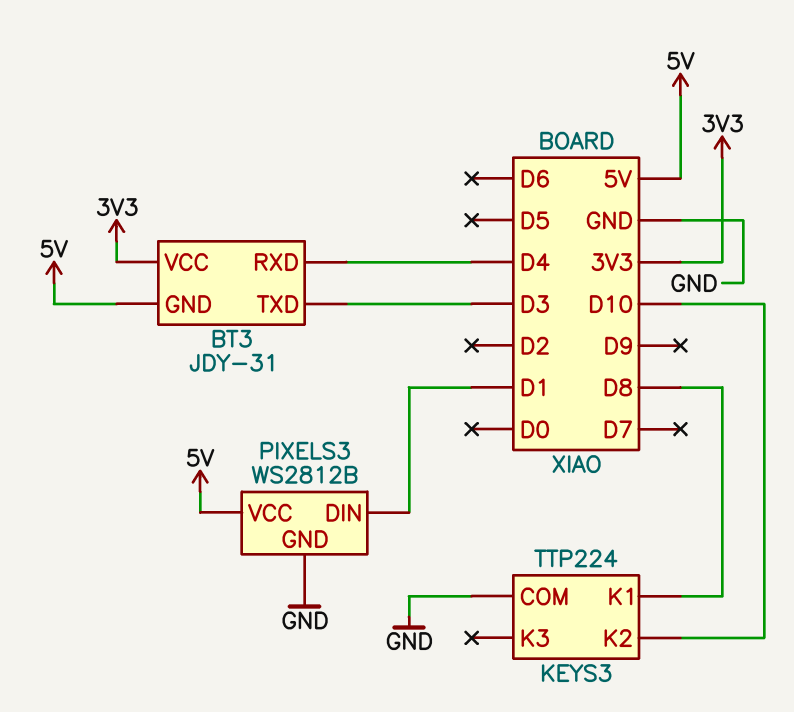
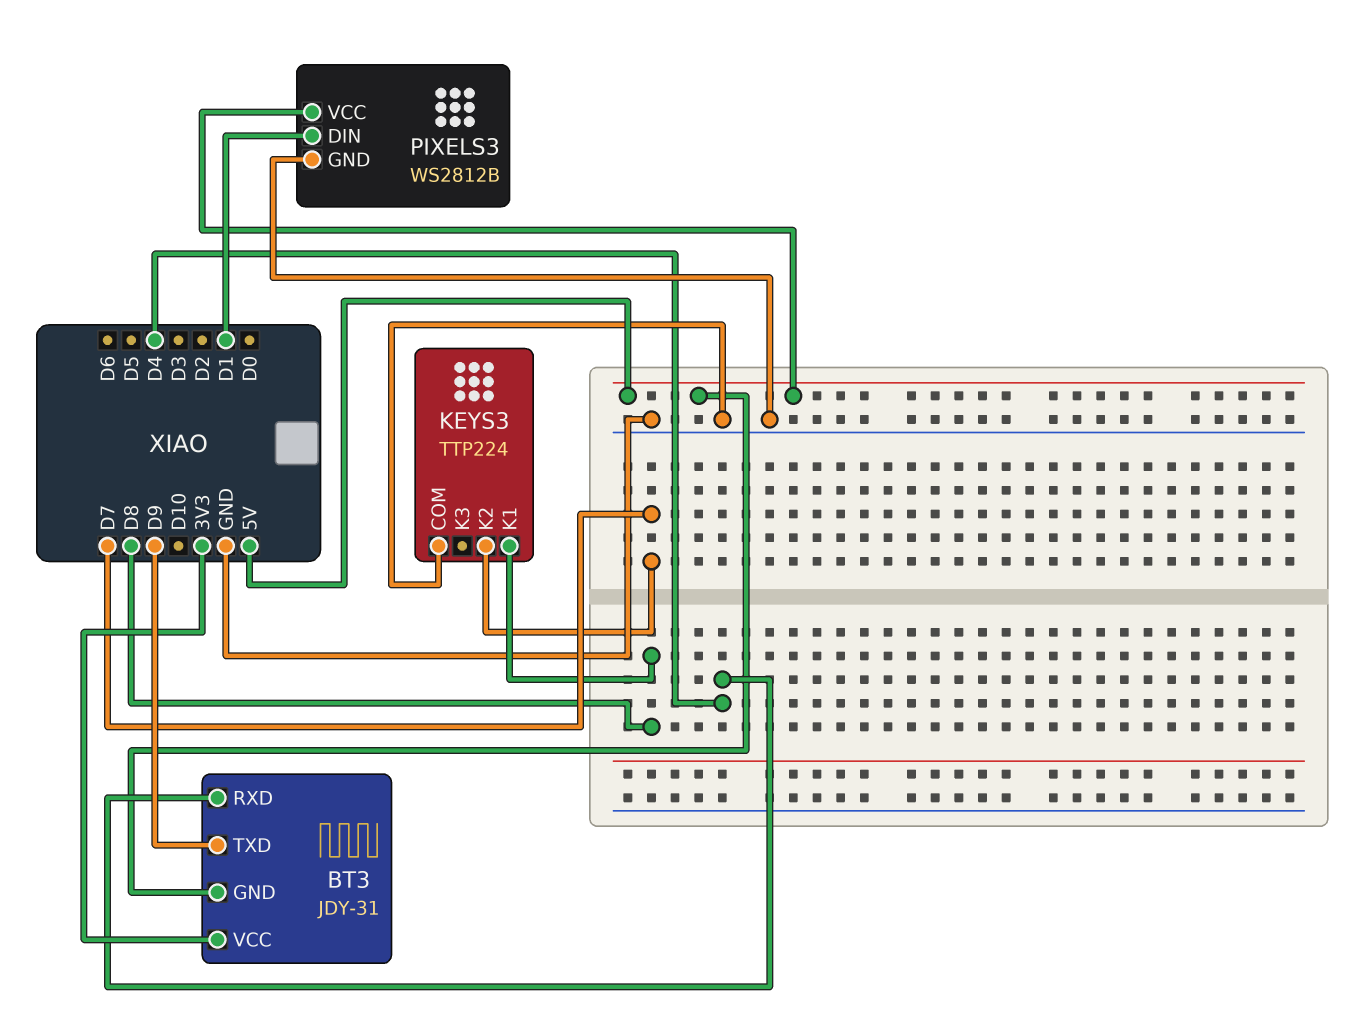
BT3 pin TXD: D3 -> D9
KEYS3 pin K2: D10 -> D7

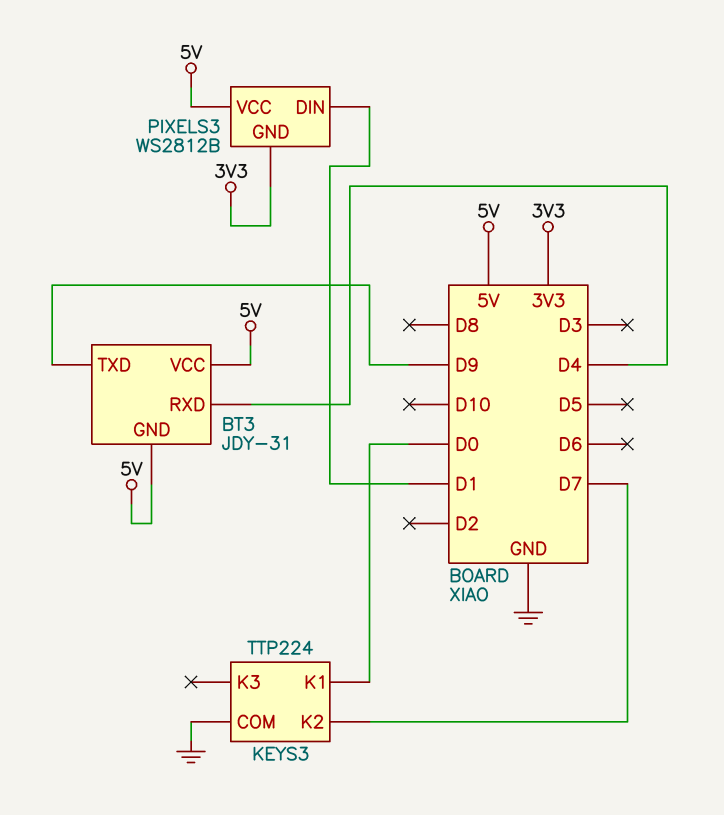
BT3 pin VCC: 3V3 -> 5V
KEYS3 pin K1: D8 -> D0
PIXELS3 pin GND: GND -> 3V3

